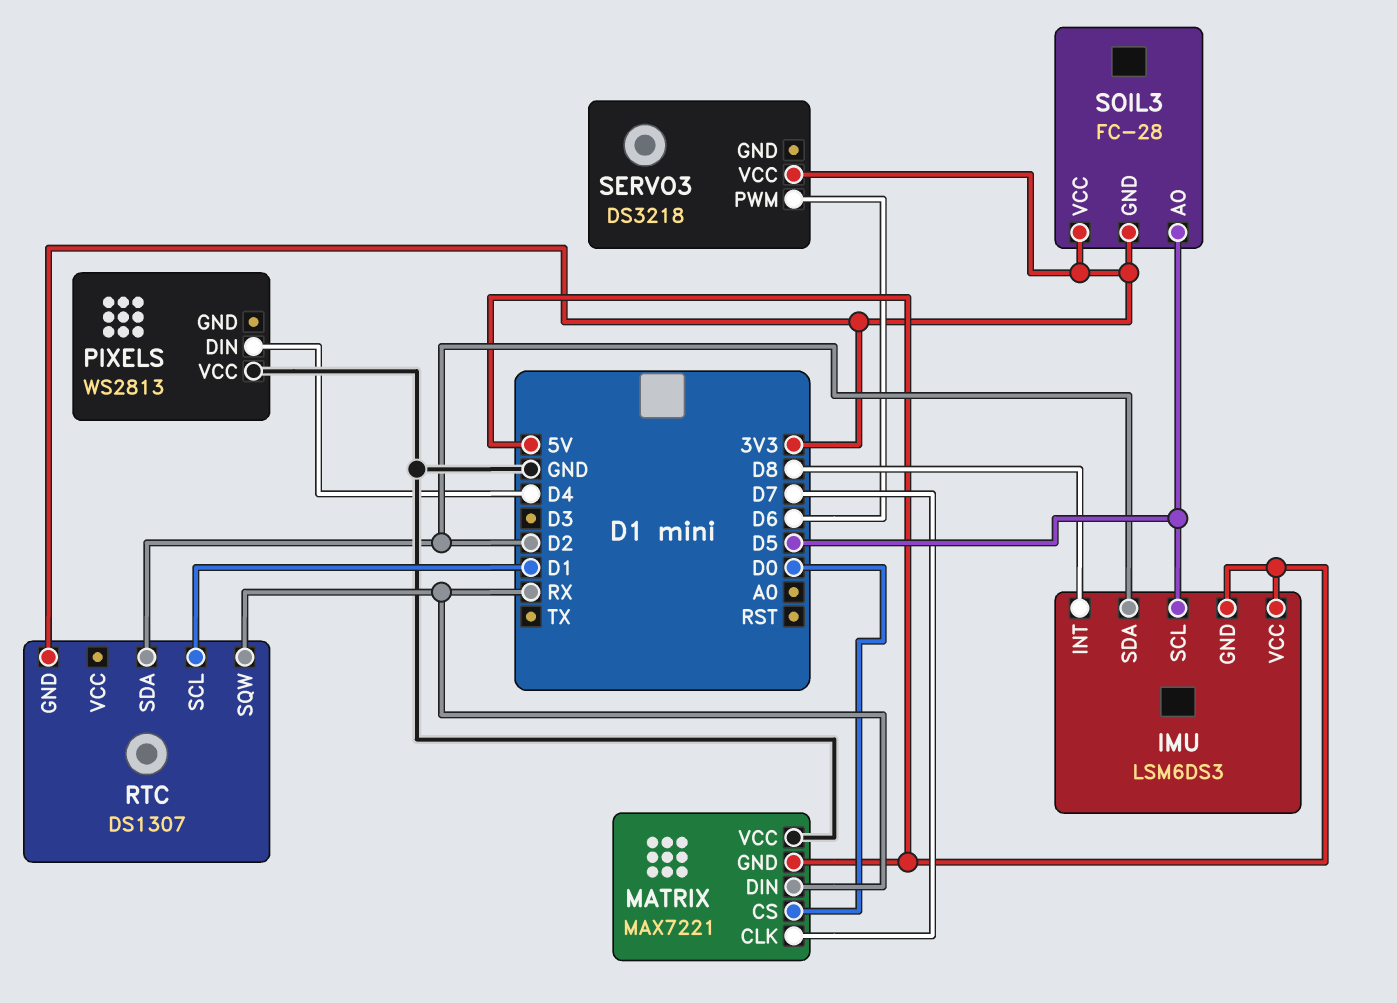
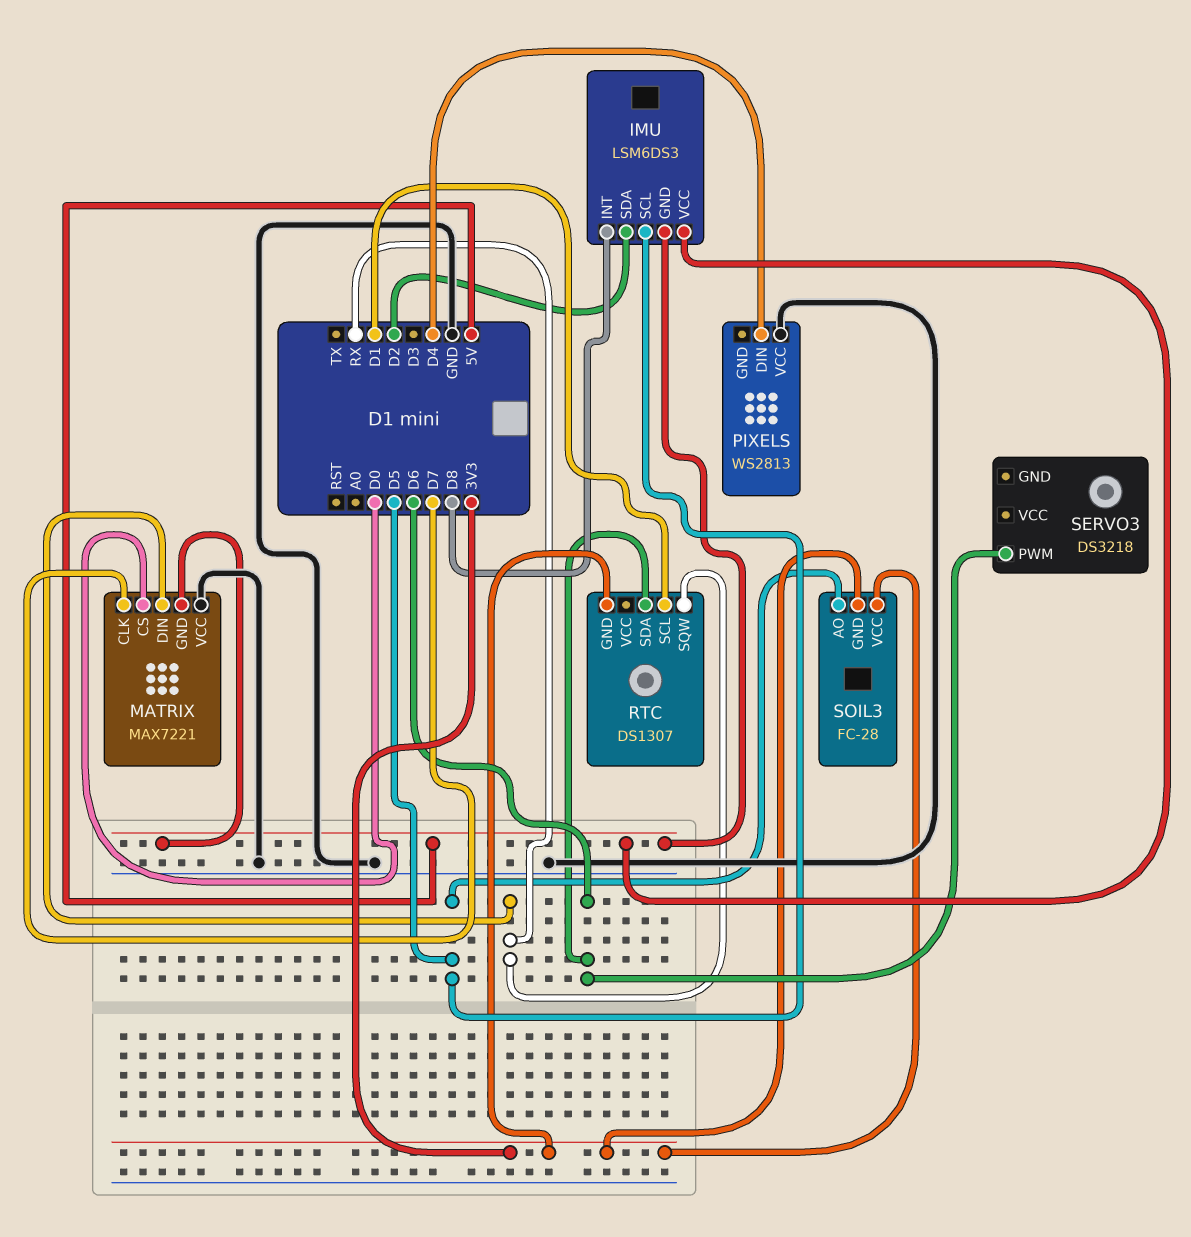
RTC pin SDA: D2 -> D6
SERVO3 pin VCC: 3V3 -> none

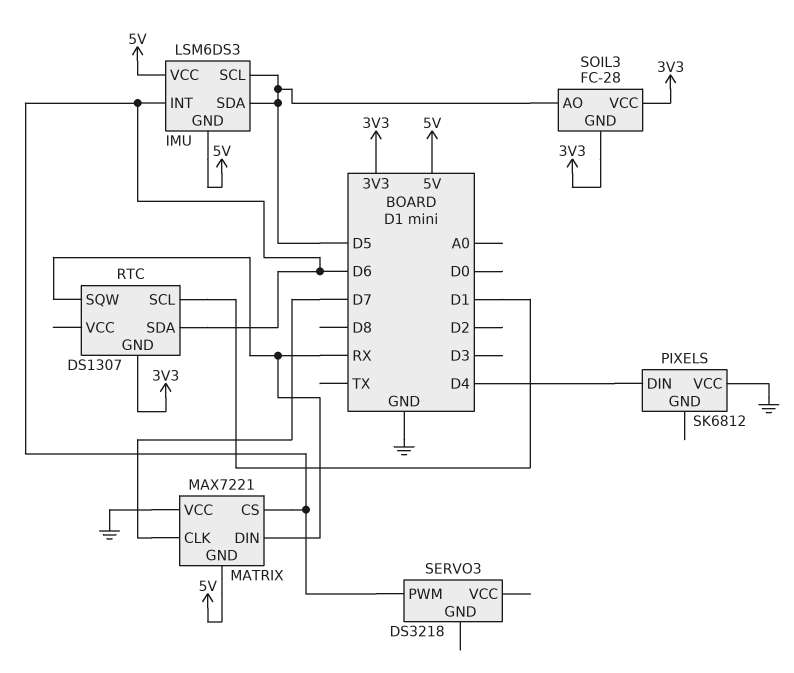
IMU pin INT: D8 -> D6
IMU pin SDA: D2 -> D5
MATRIX pin CS: D0 -> D6
PIXELS: WS2813 -> SK6812

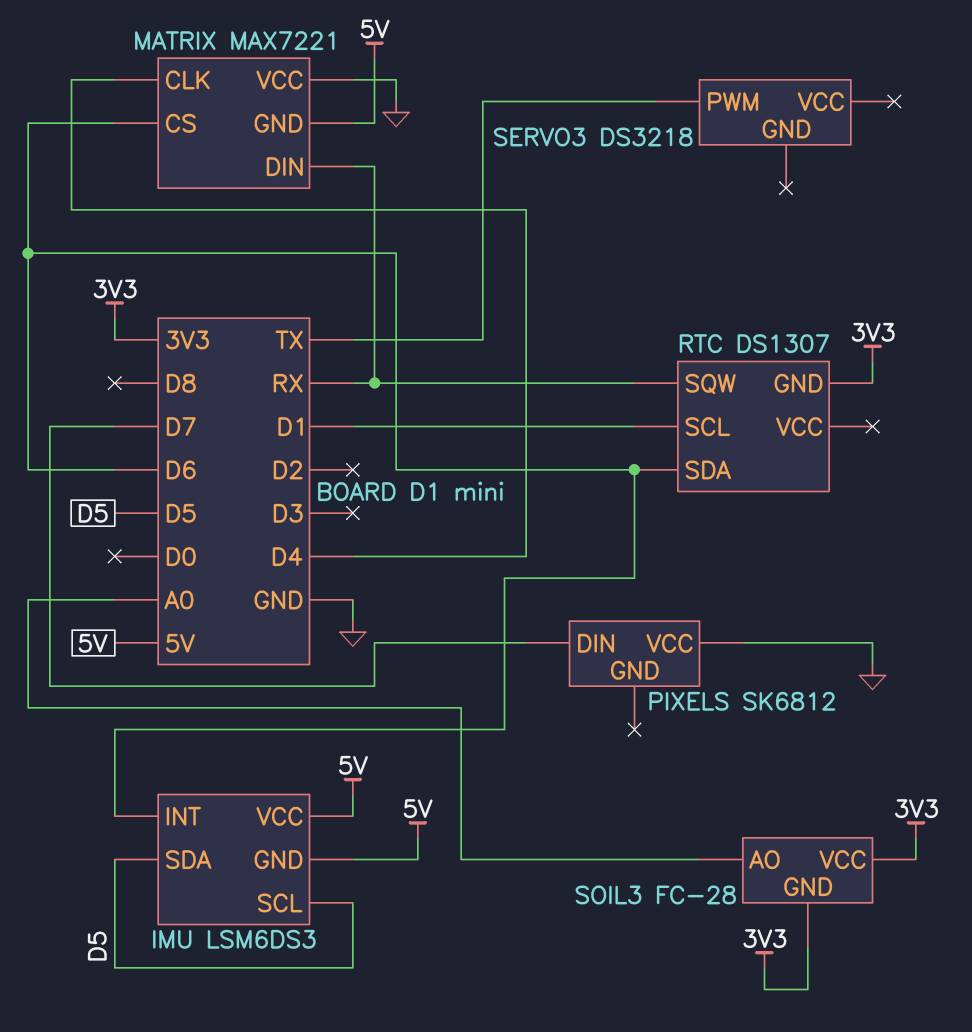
MATRIX pin CLK: D7 -> D4
PIXELS pin DIN: D4 -> D7
SERVO3 pin PWM: D6 -> TX
SOIL3 pin AO: D5 -> A0

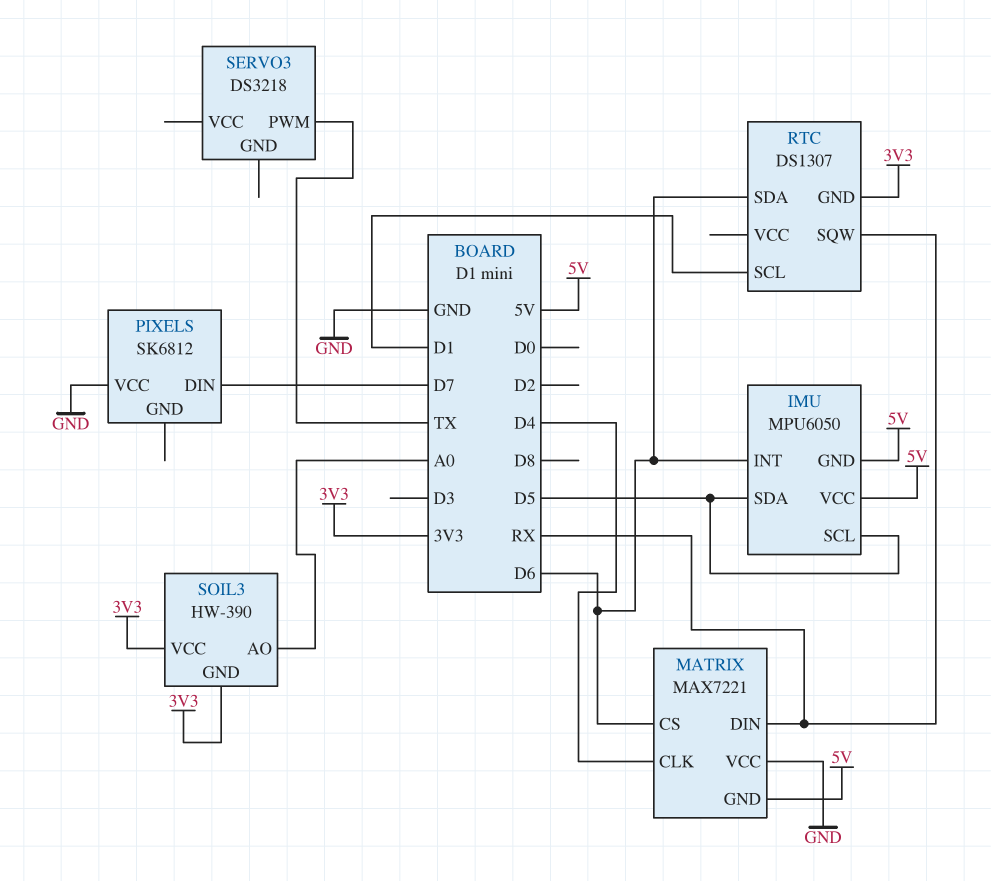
IMU: LSM6DS3 -> MPU6050
SOIL3: FC-28 -> HW-390

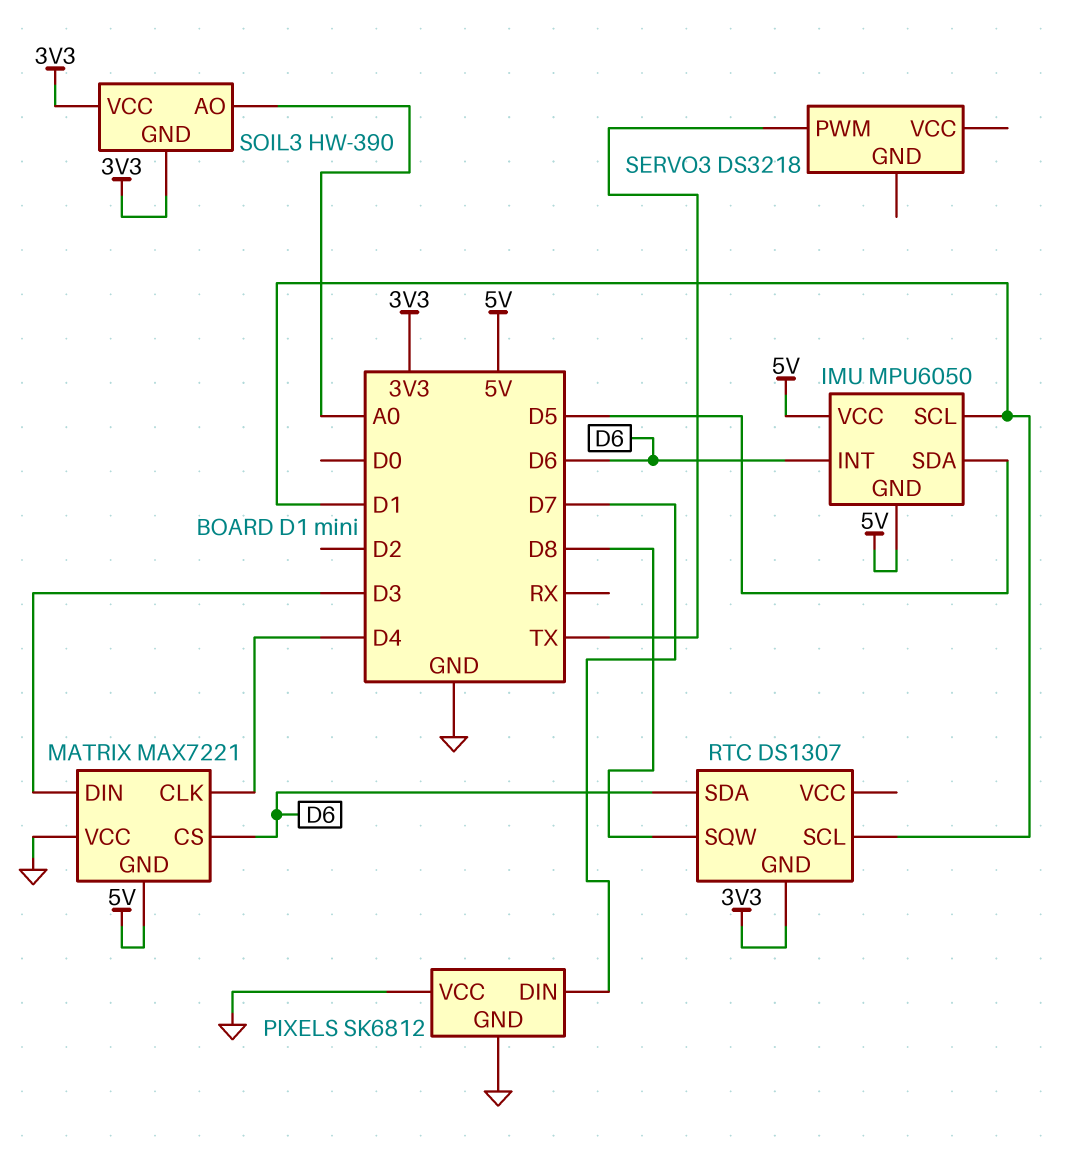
IMU pin SCL: D5 -> D1
MATRIX pin DIN: RX -> D3
PIXELS pin GND: none -> GND
RTC pin SQW: RX -> D8

